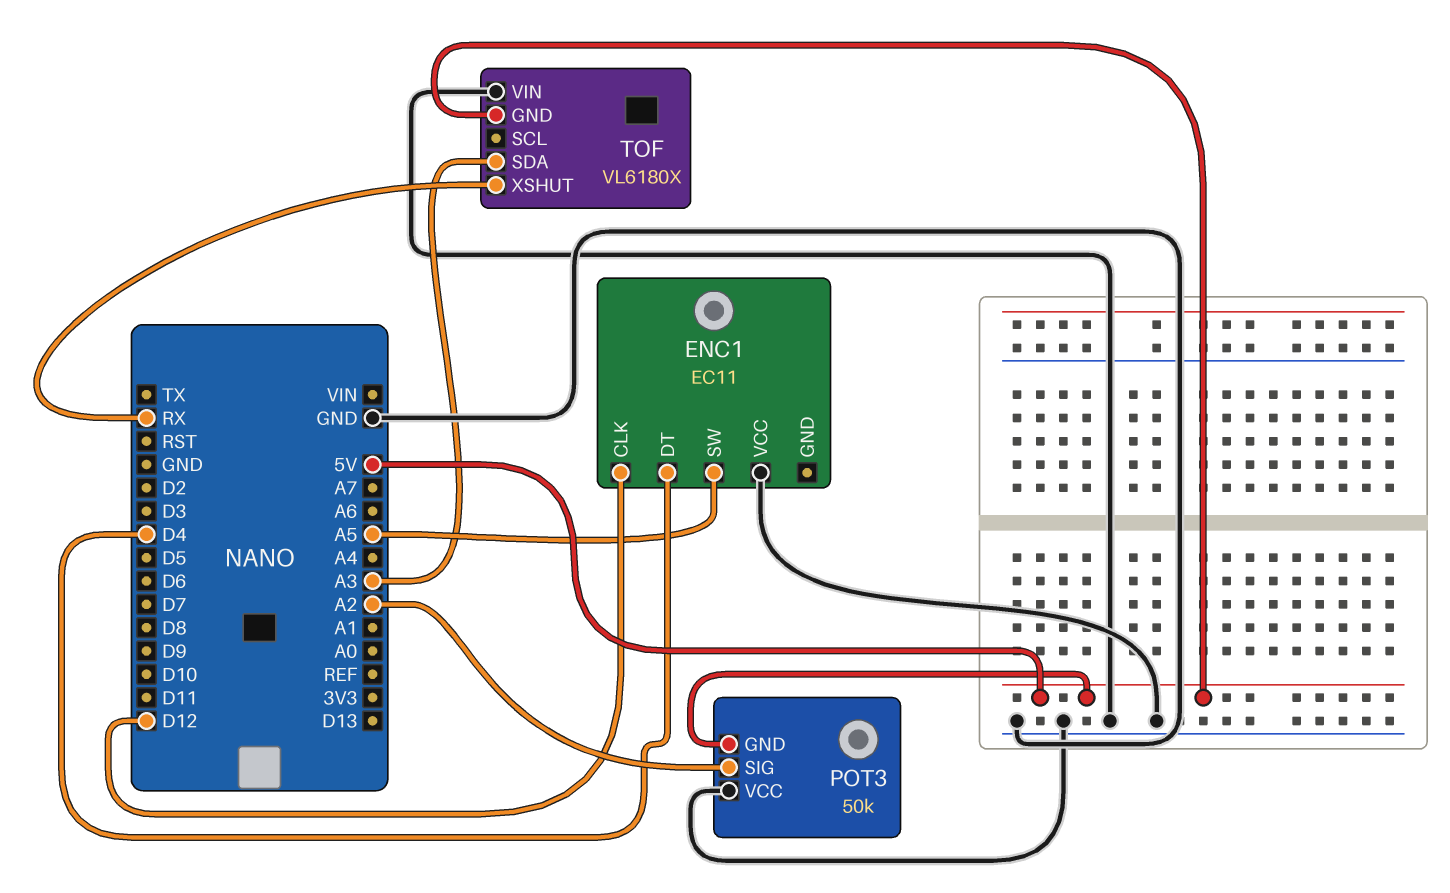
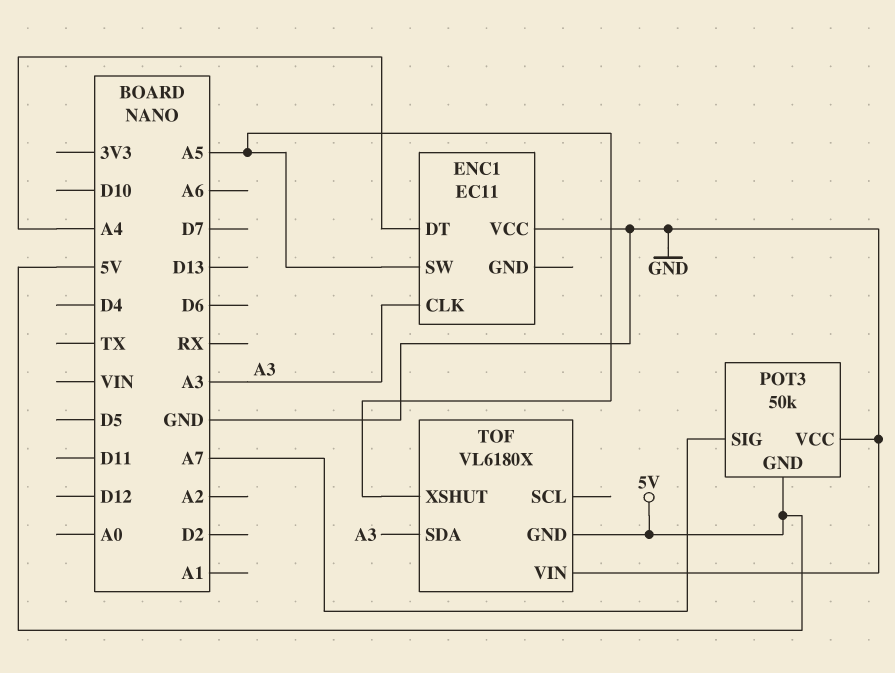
ENC1 pin CLK: D12 -> A3
ENC1 pin DT: D4 -> A4
POT3 pin SIG: A2 -> A7
TOF pin XSHUT: RX -> A5

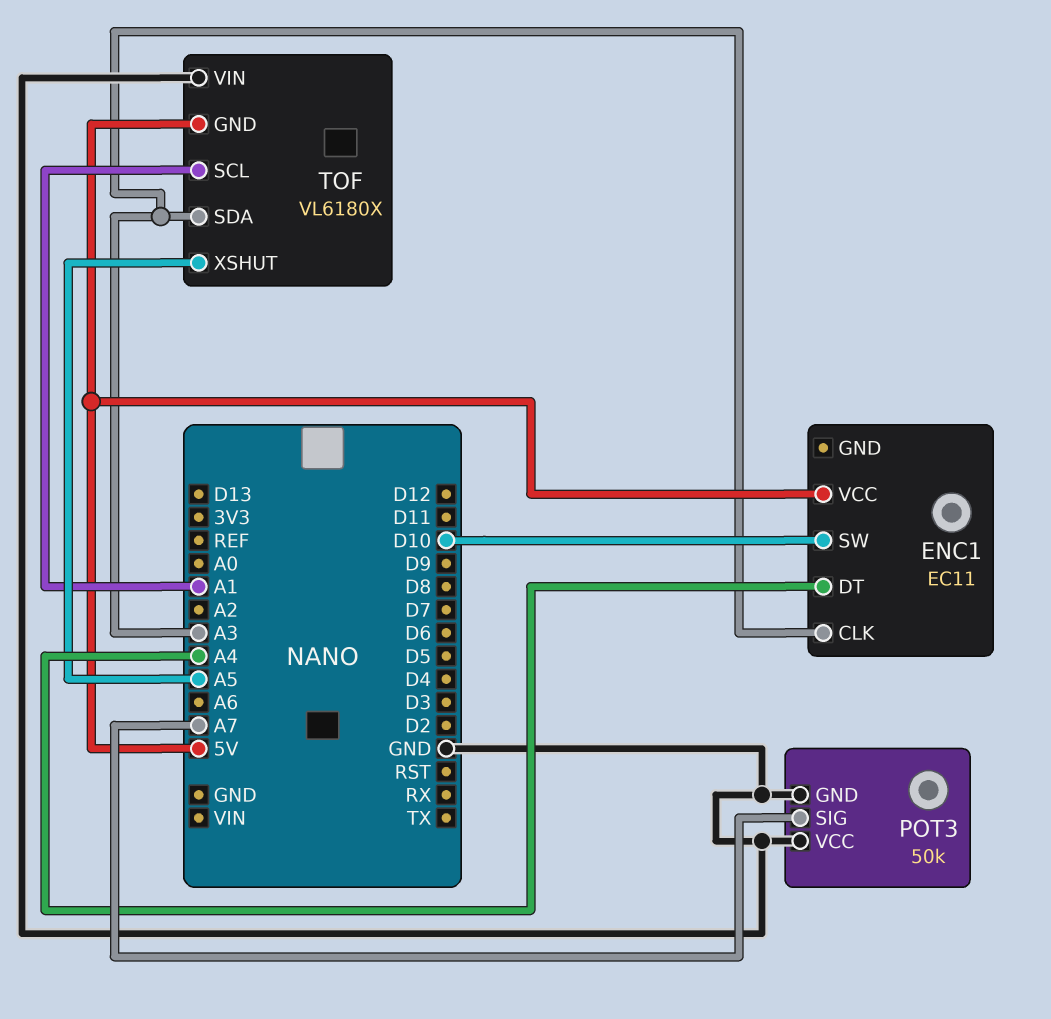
ENC1 pin SW: A5 -> D10
ENC1 pin VCC: GND -> 5V
POT3 pin GND: 5V -> GND
TOF pin SCL: none -> A1

